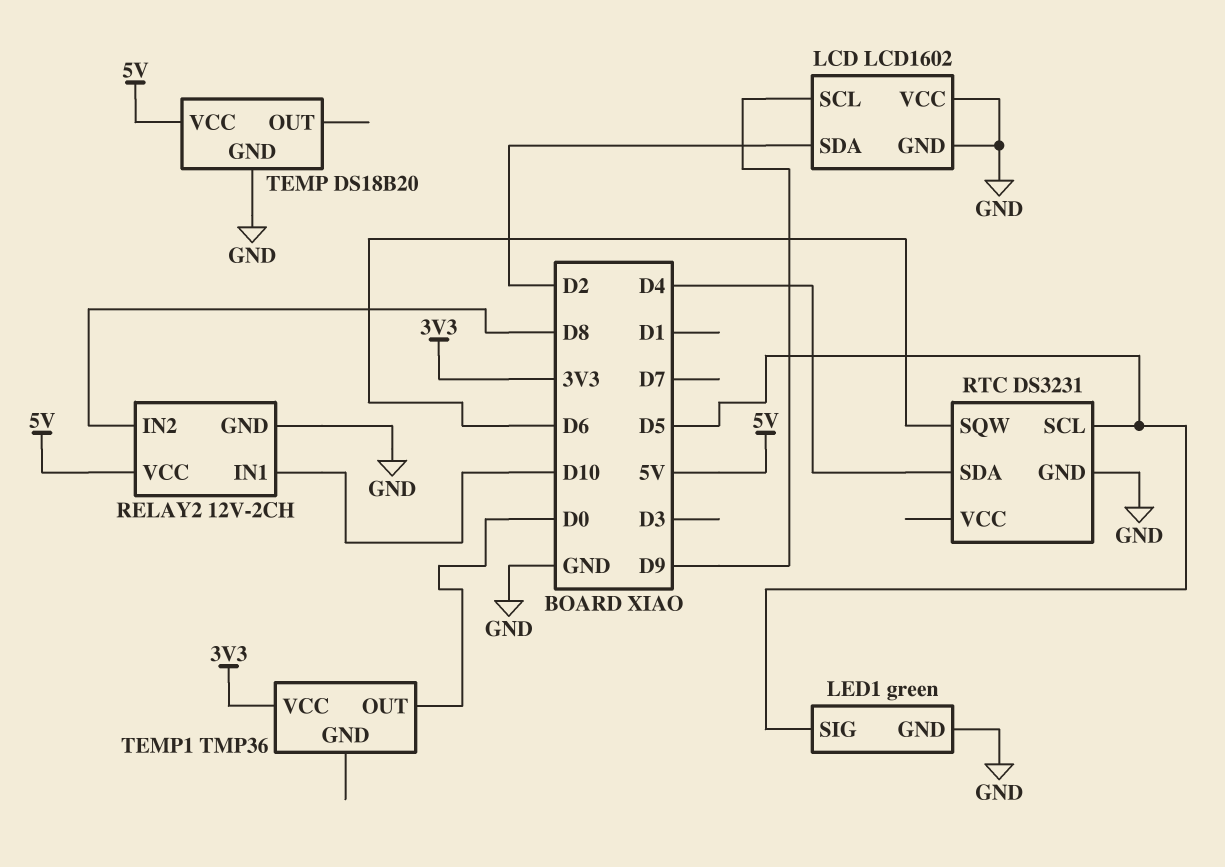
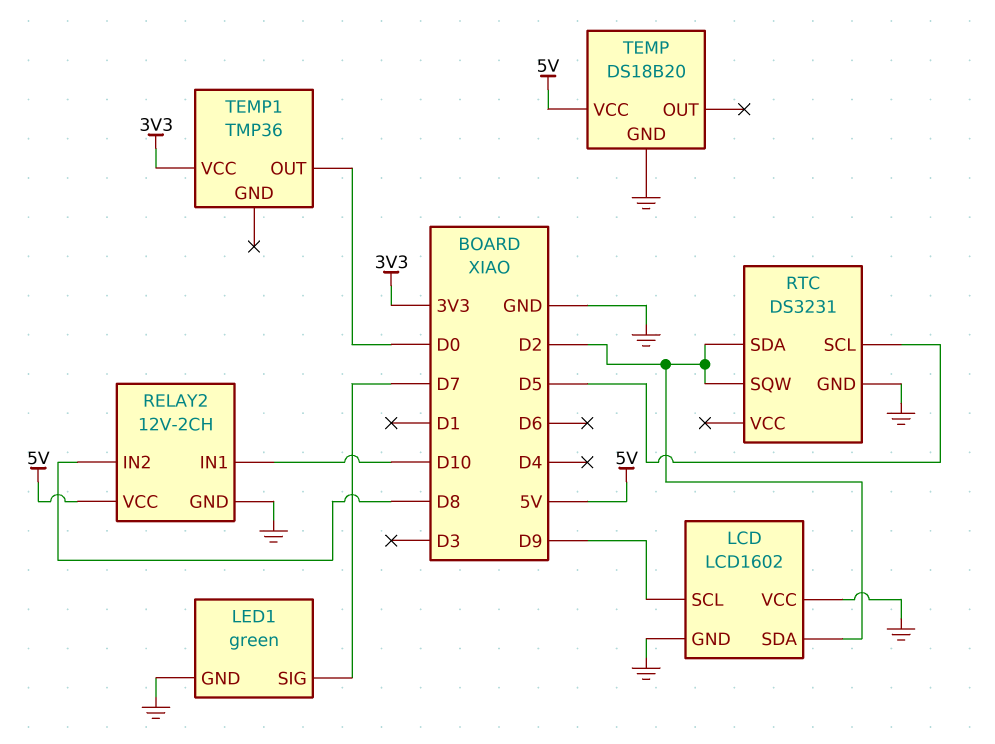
LED1 pin SIG: D5 -> D7
RTC pin SDA: D4 -> D2
RTC pin SQW: D6 -> D2

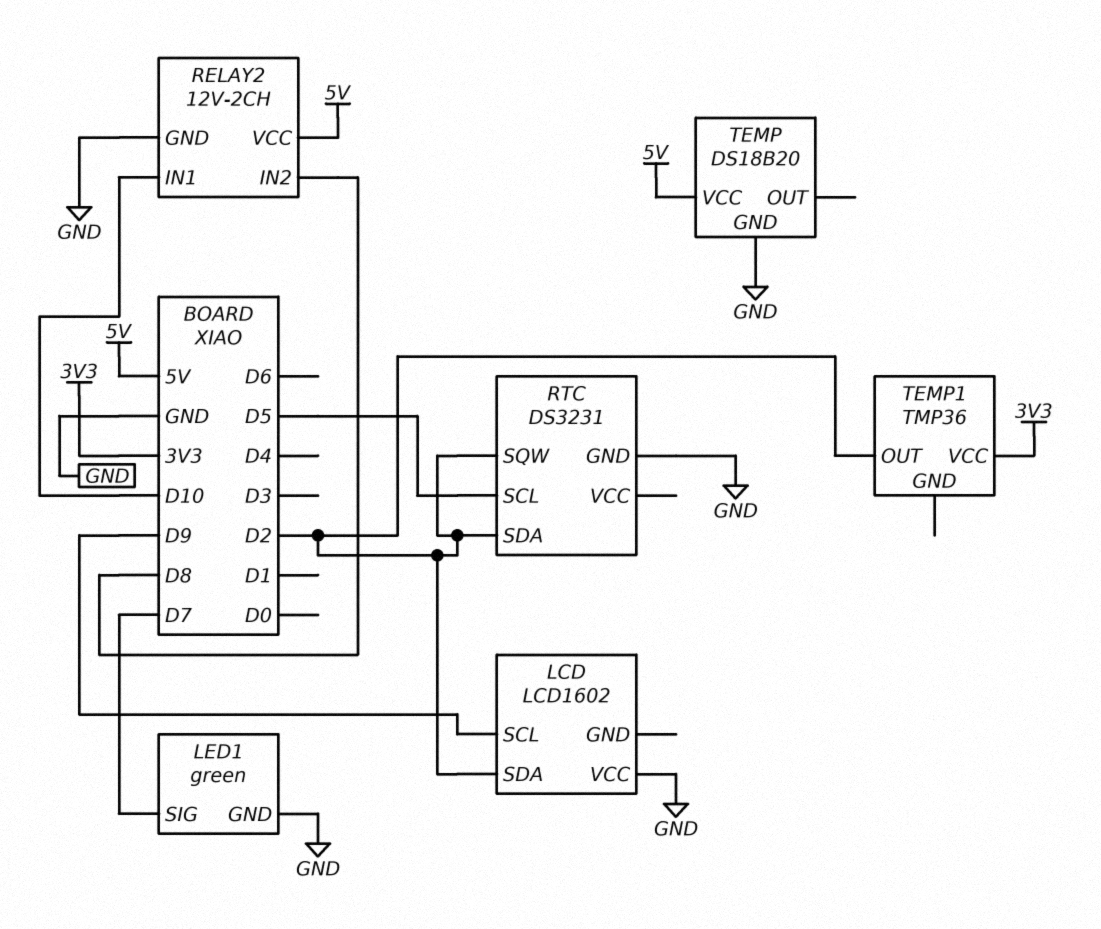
LCD pin GND: GND -> none
TEMP1 pin OUT: D0 -> D2

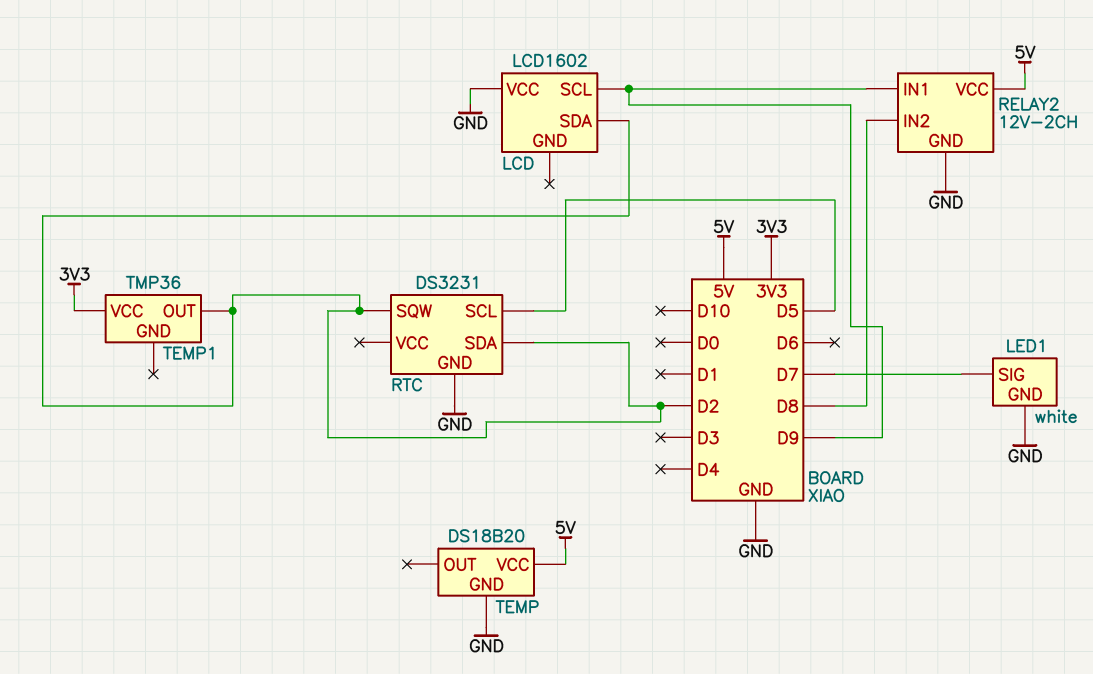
LED1: green -> white
RELAY2 pin IN1: D10 -> D9

